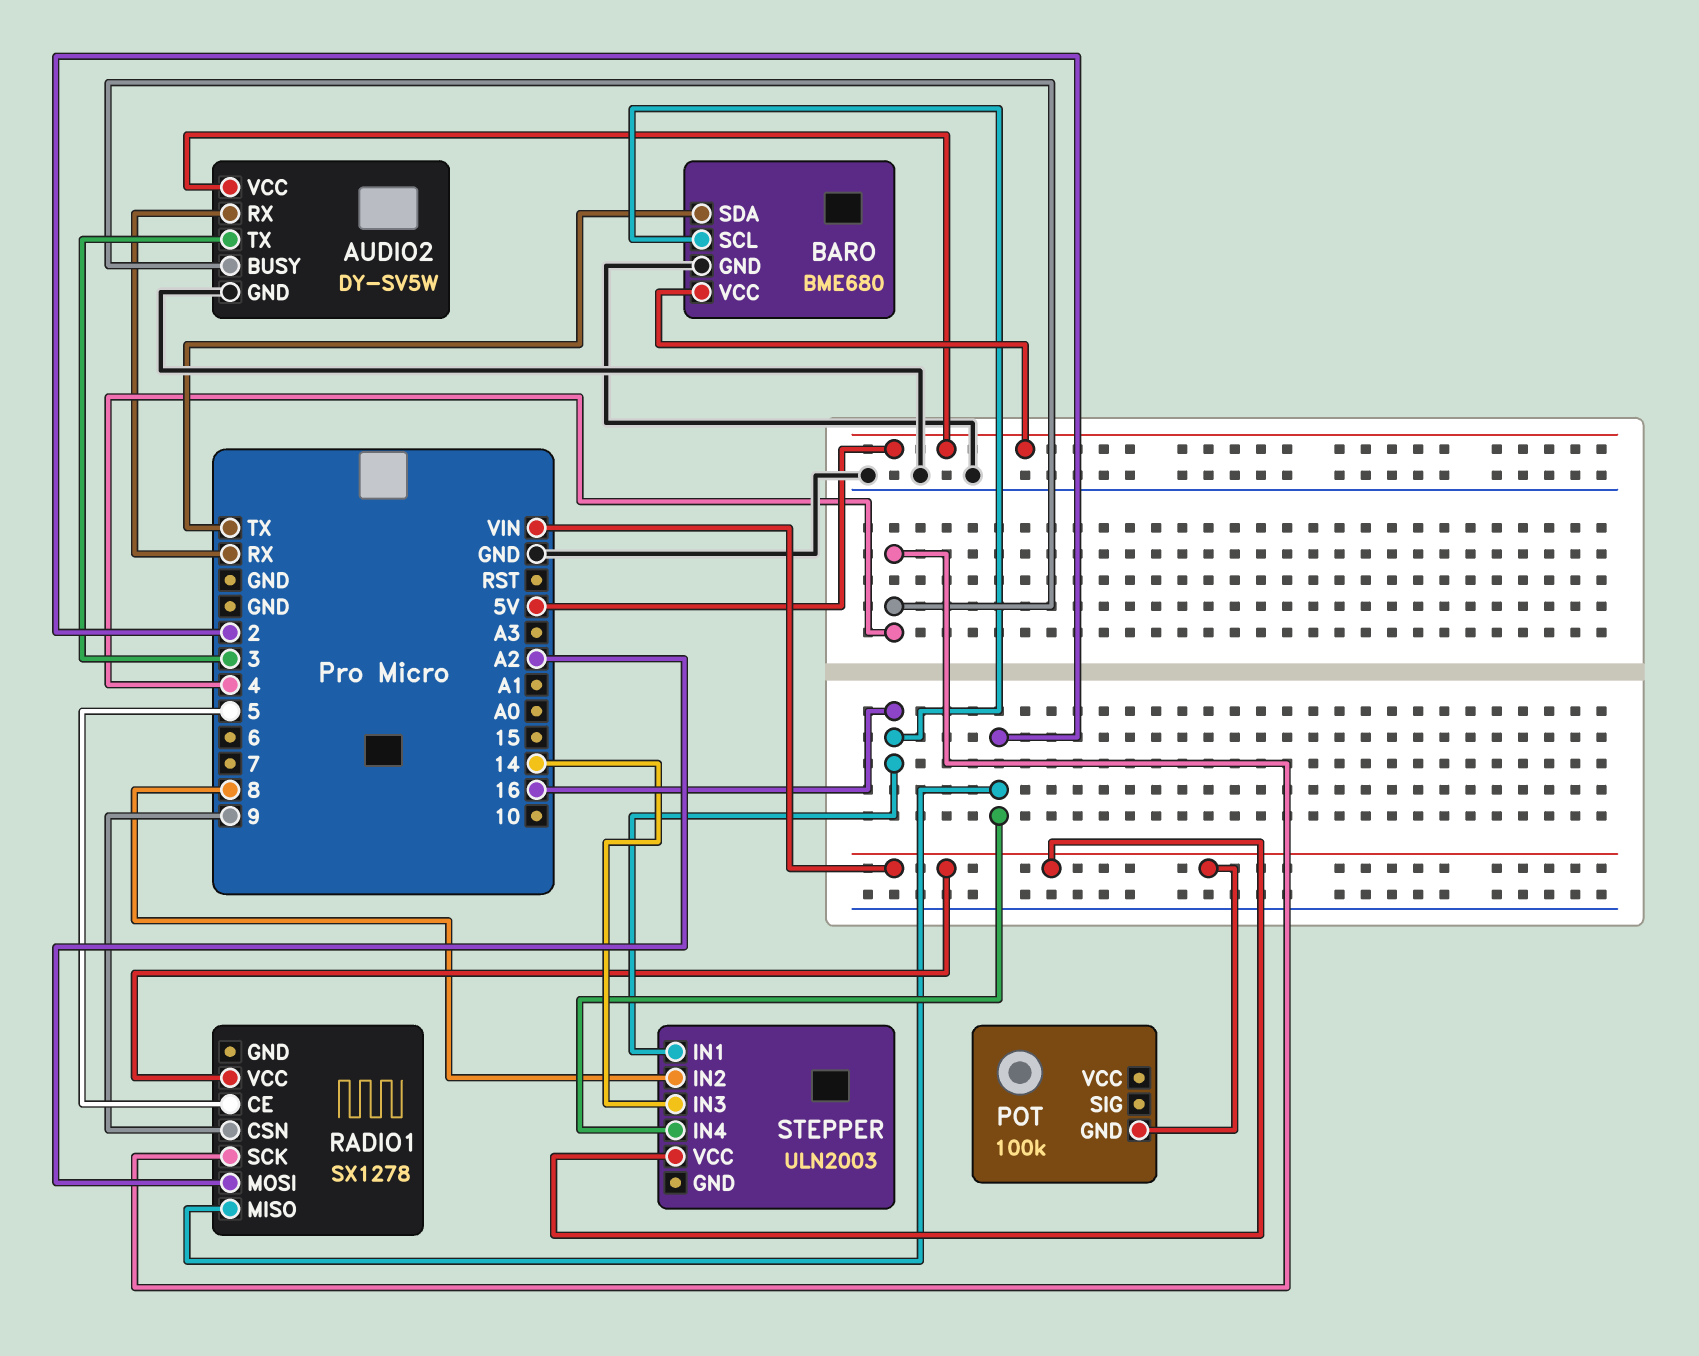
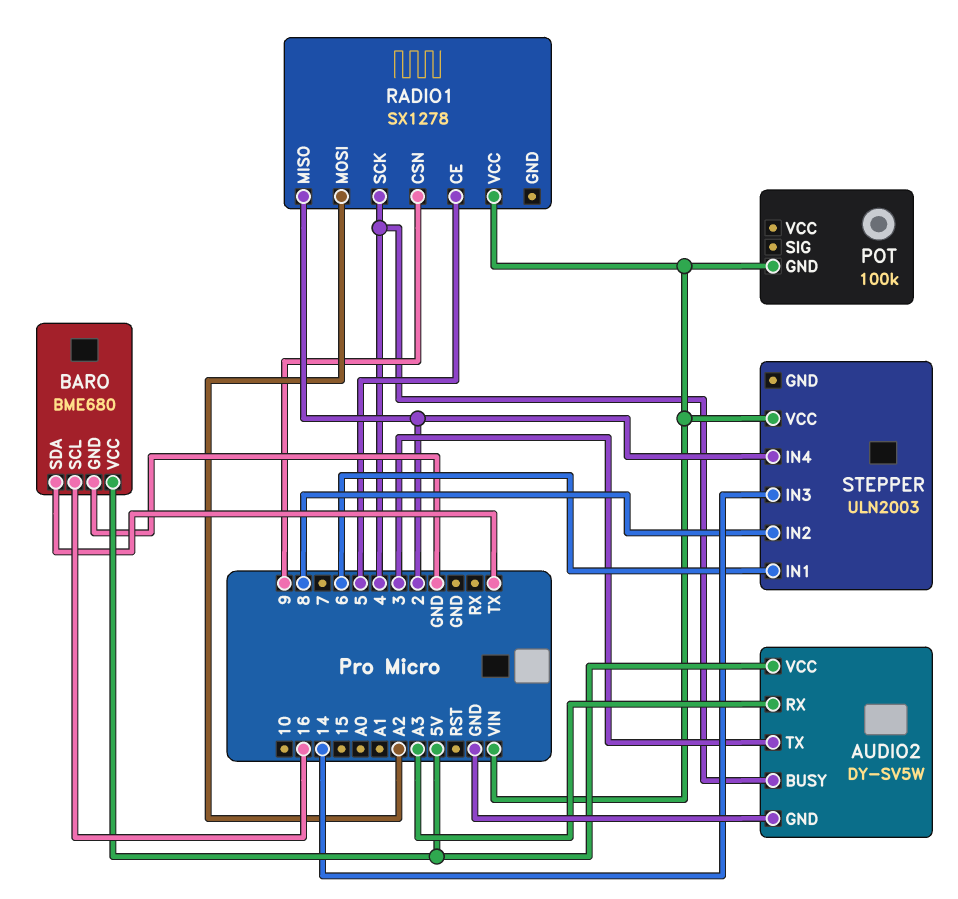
AUDIO2 pin RX: RX -> A3
STEPPER pin IN1: 16 -> 6

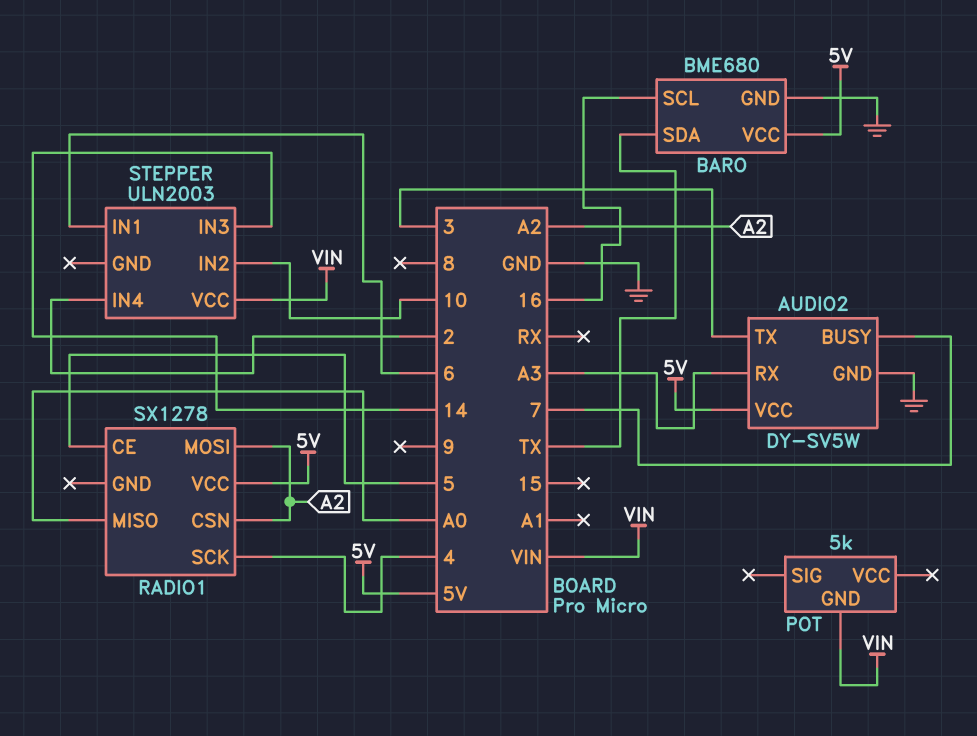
AUDIO2 pin BUSY: 4 -> 7
POT: 100k -> 5k
RADIO1 pin CSN: 9 -> A2
RADIO1 pin MISO: 2 -> A0
RADIO1 pin VCC: VIN -> 5V
STEPPER pin IN2: 8 -> 10

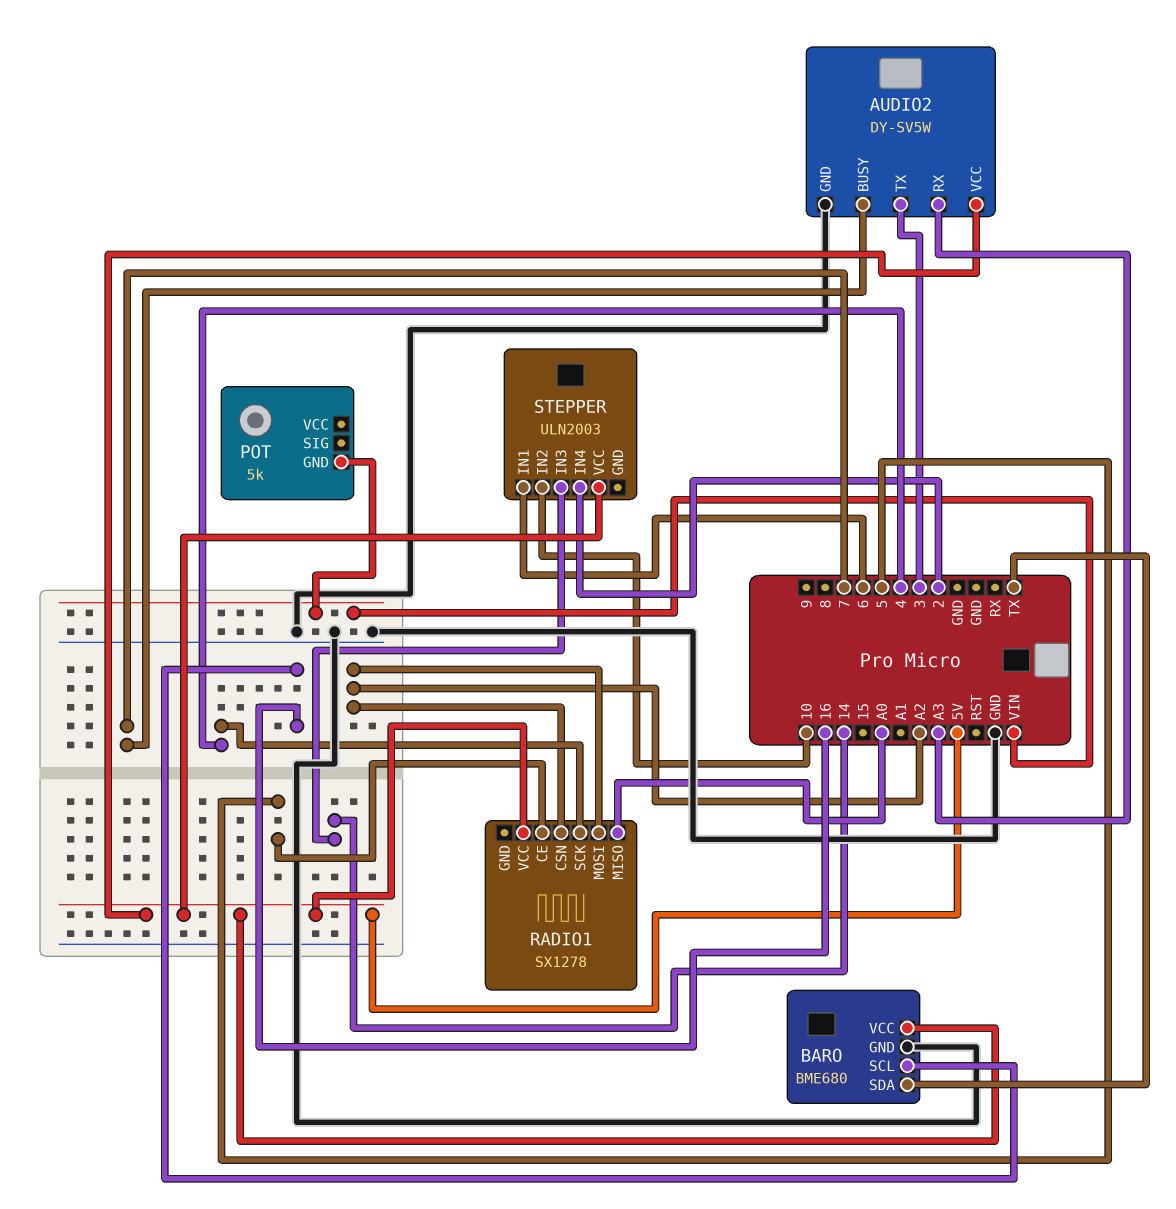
STEPPER pin VCC: VIN -> 5V

